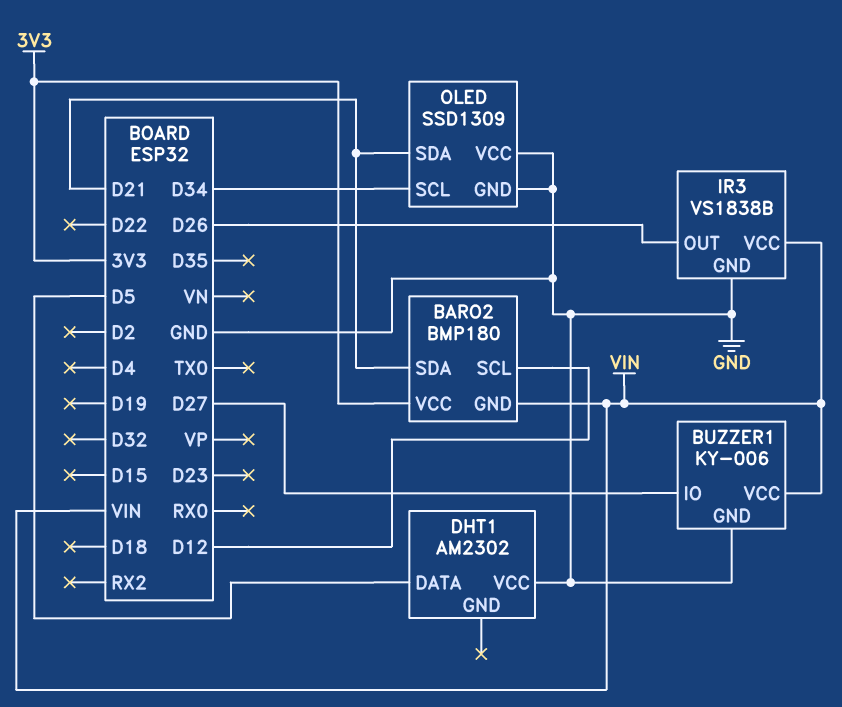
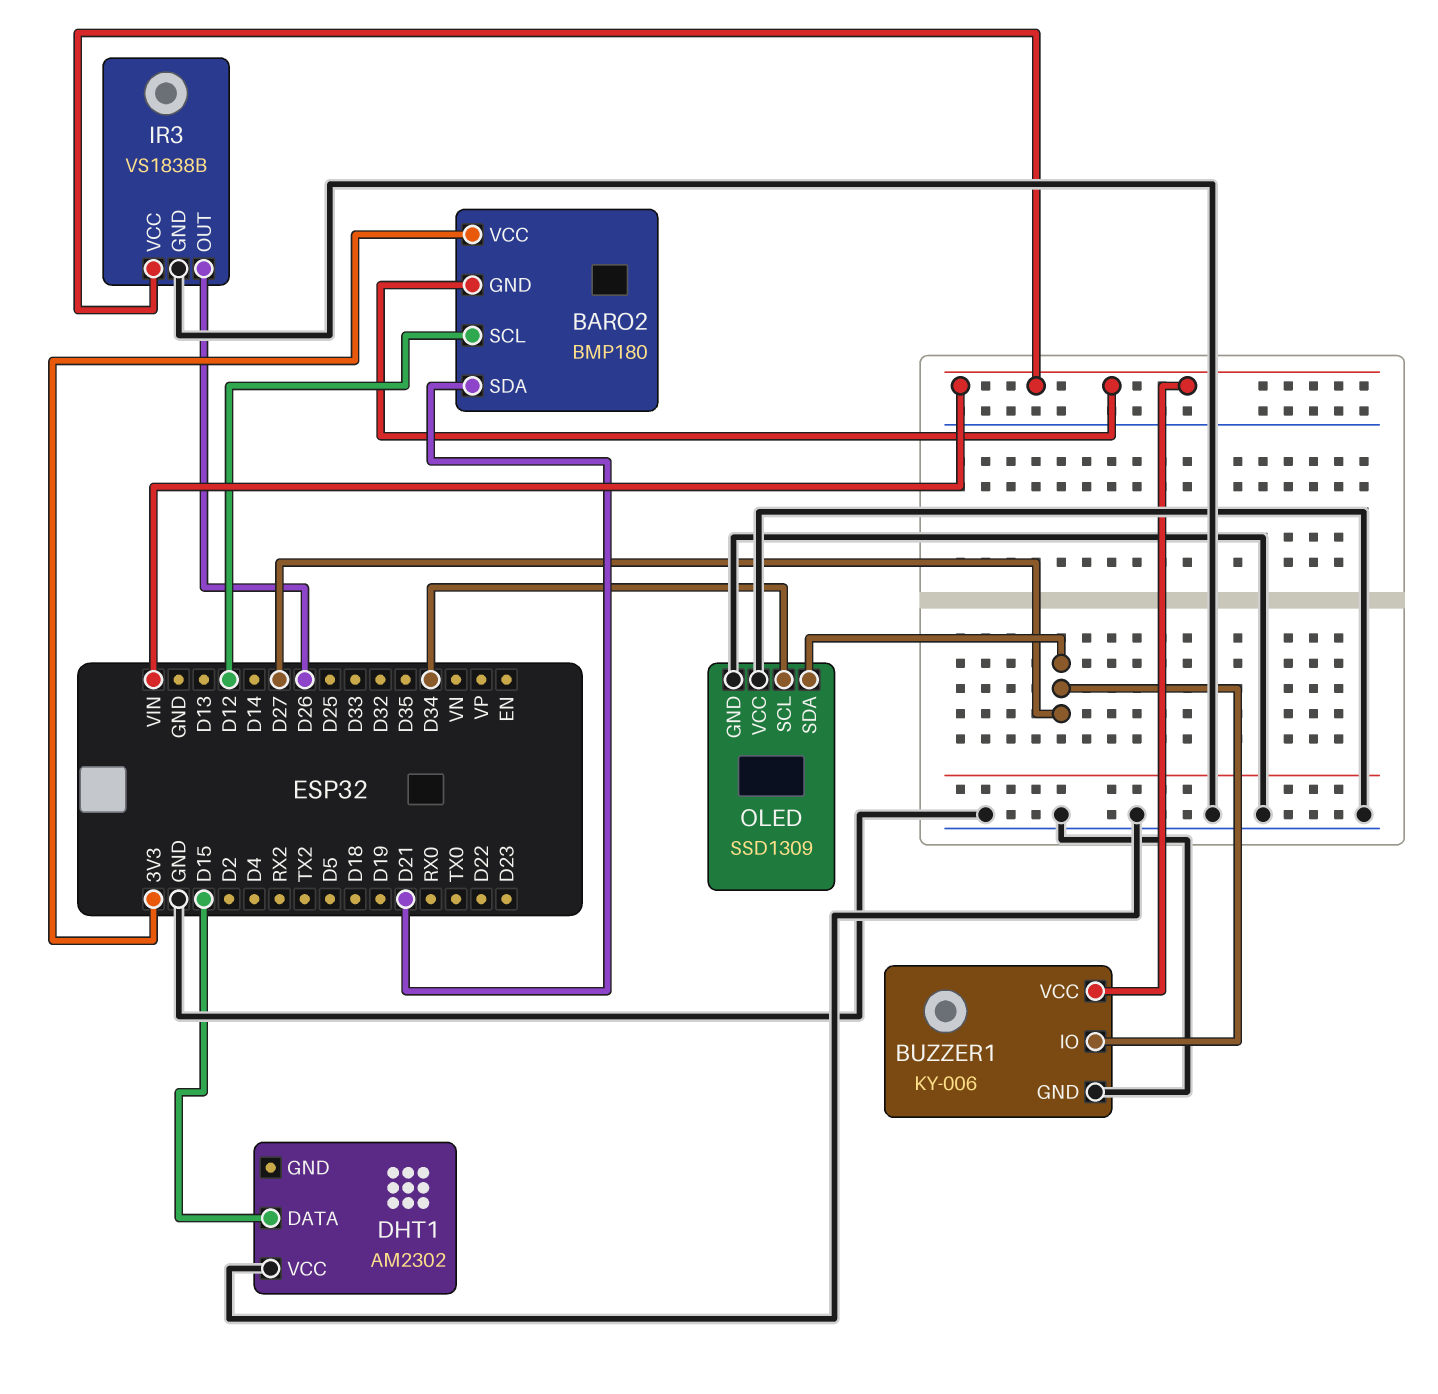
DHT1 pin DATA: D5 -> D15
OLED pin SDA: D21 -> D27

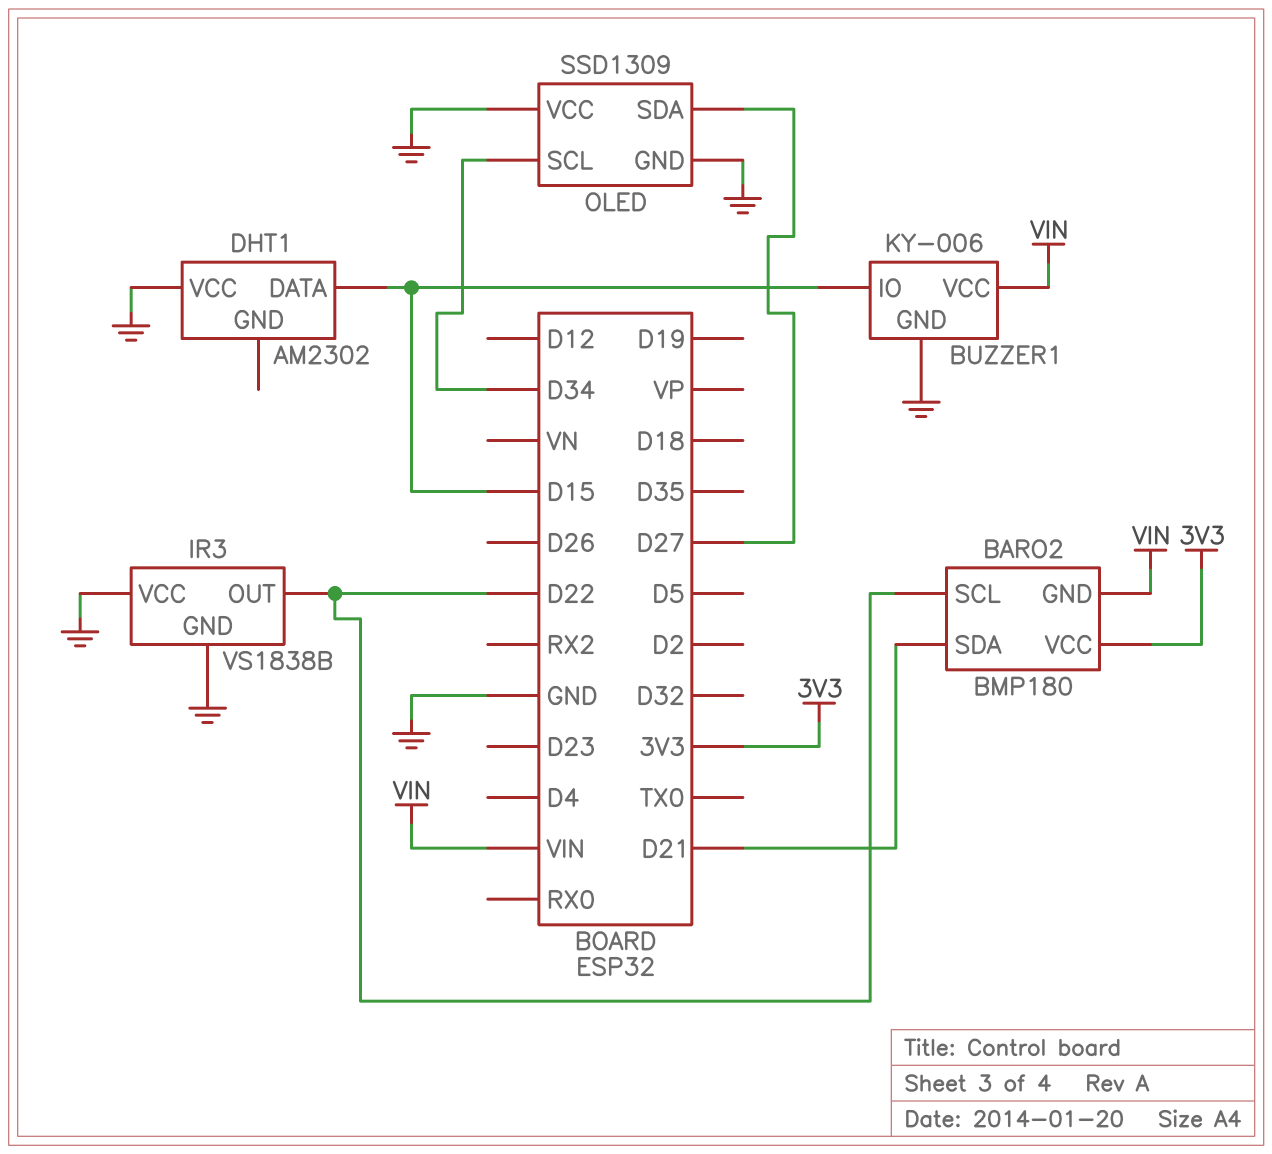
BARO2 pin SCL: D12 -> D22
BUZZER1 pin IO: D27 -> D15
IR3 pin OUT: D26 -> D22
IR3 pin VCC: VIN -> GND

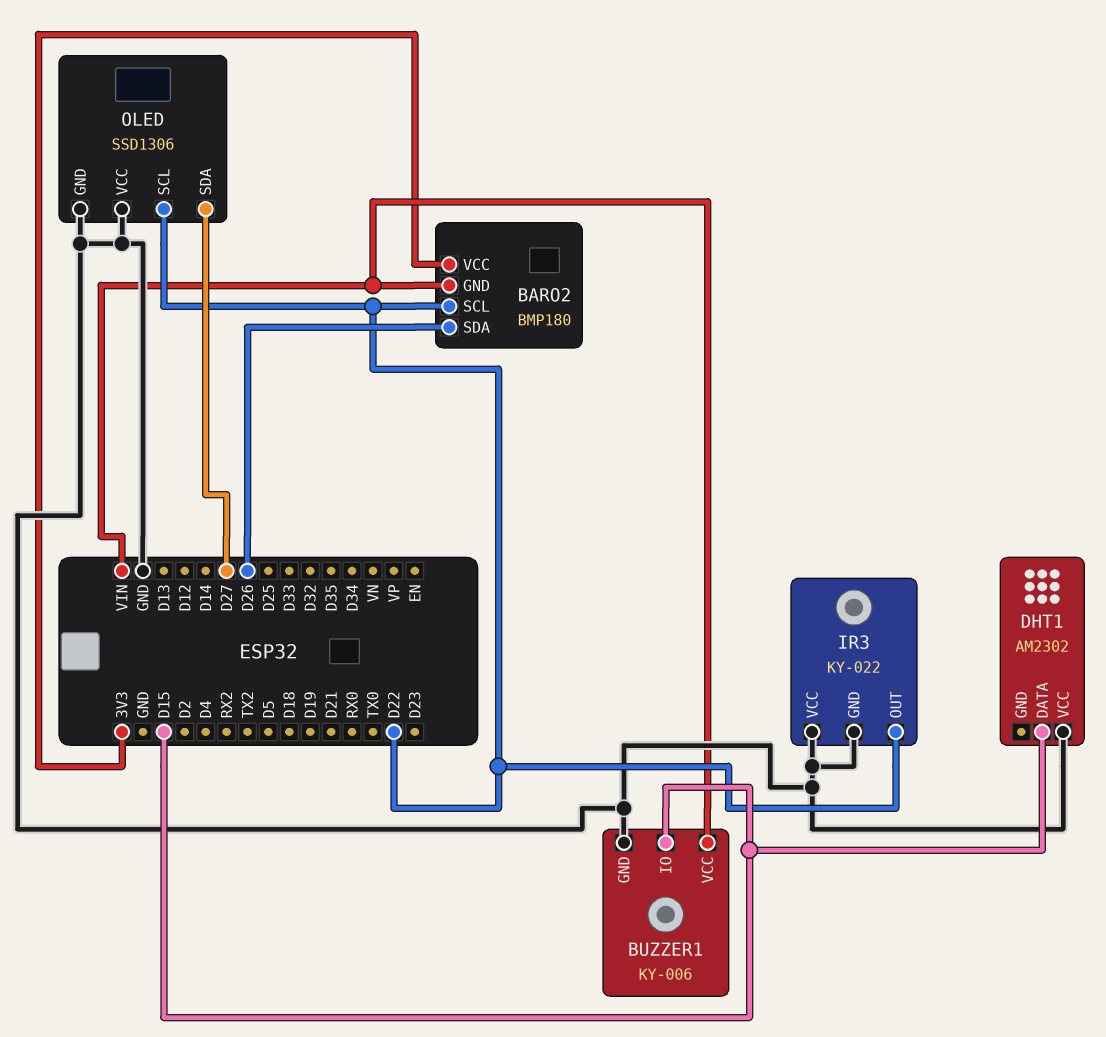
BARO2 pin SDA: D21 -> D26
IR3: VS1838B -> KY-022
OLED: SSD1309 -> SSD1306
OLED pin SCL: D34 -> D22

